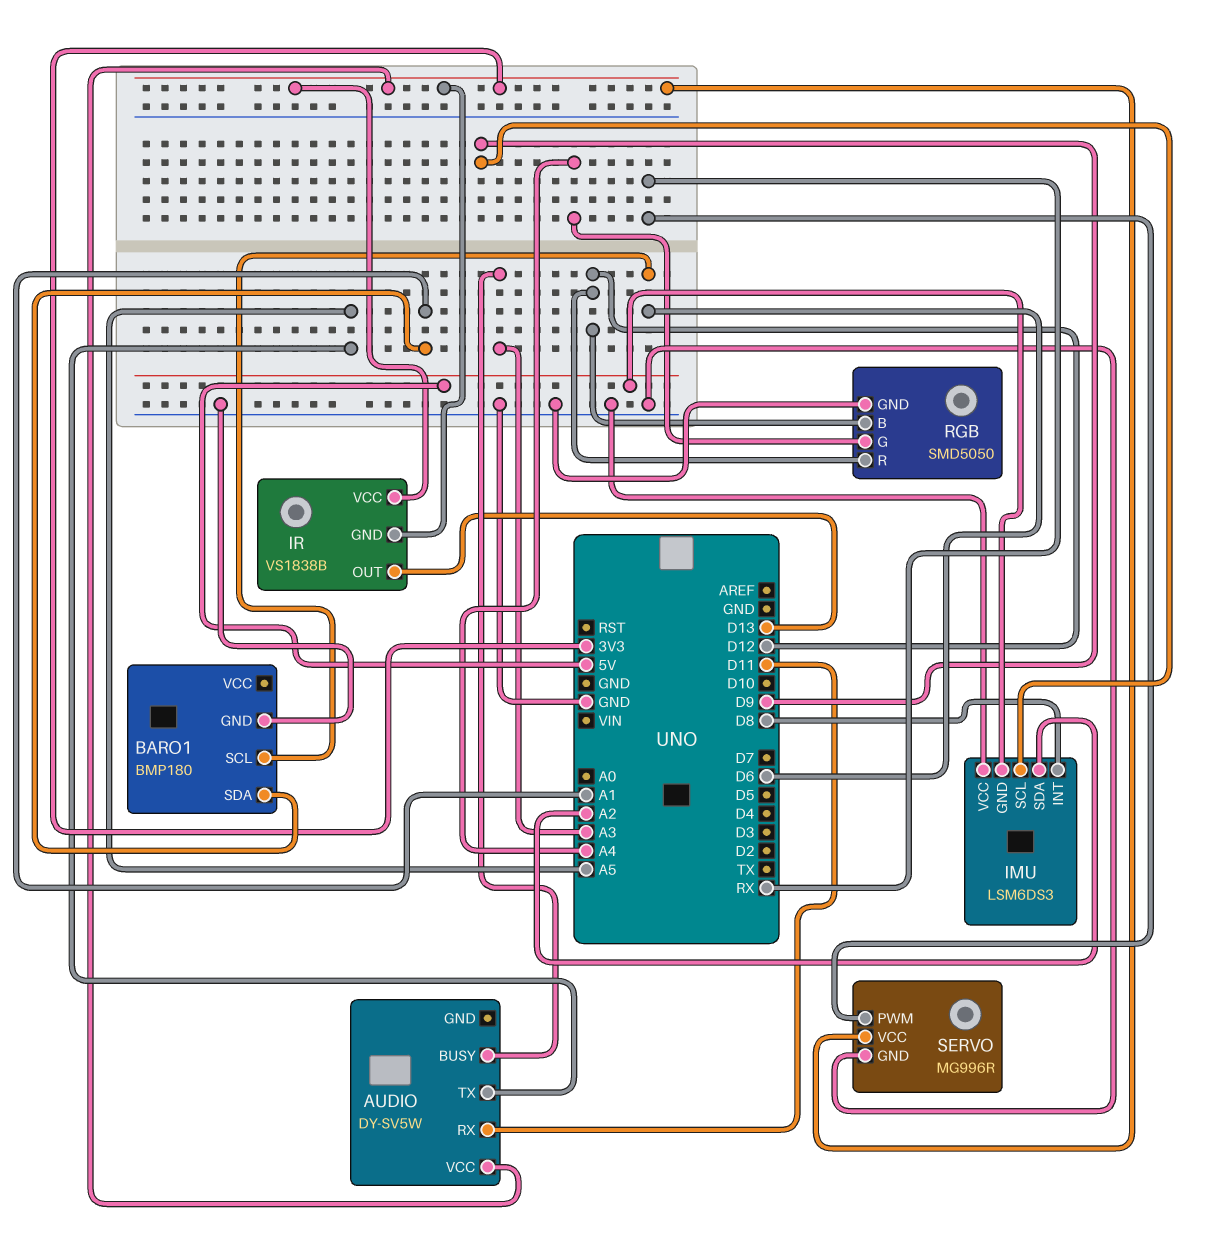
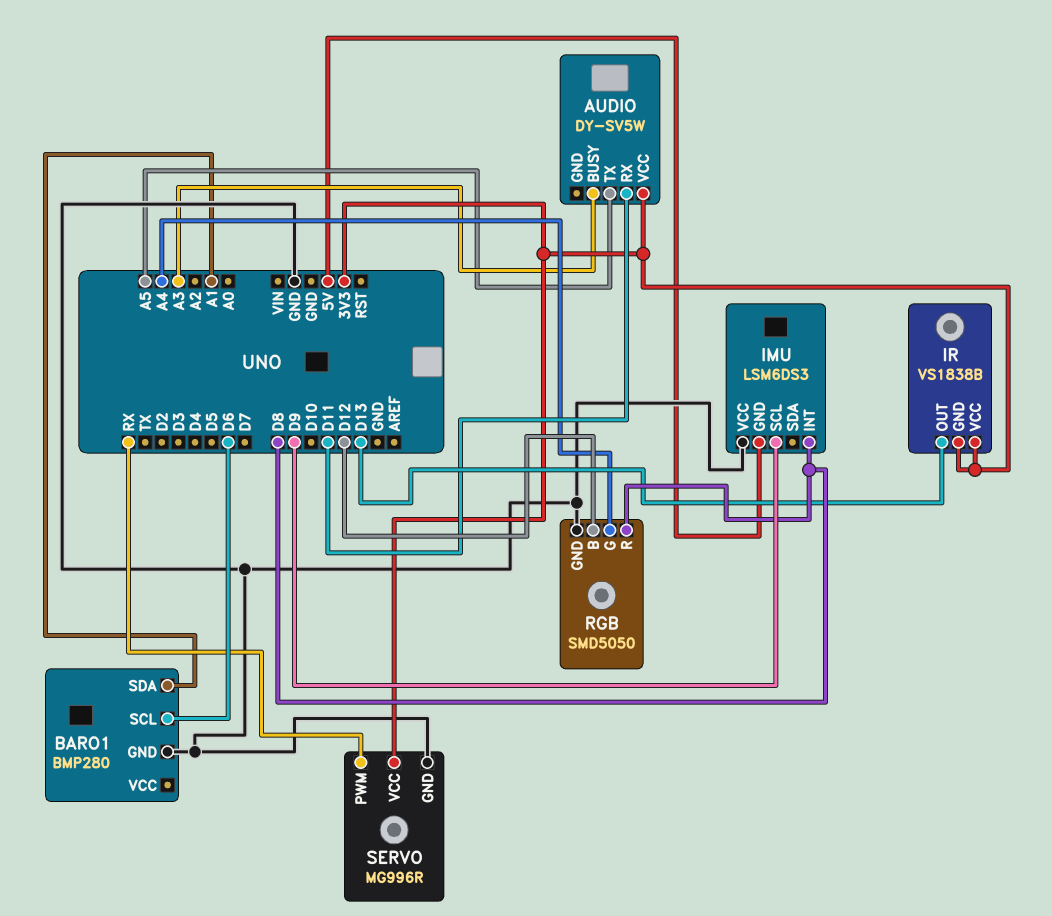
BARO1: BMP180 -> BMP280
IMU pin SDA: A2 -> none
RGB pin R: D12 -> D8

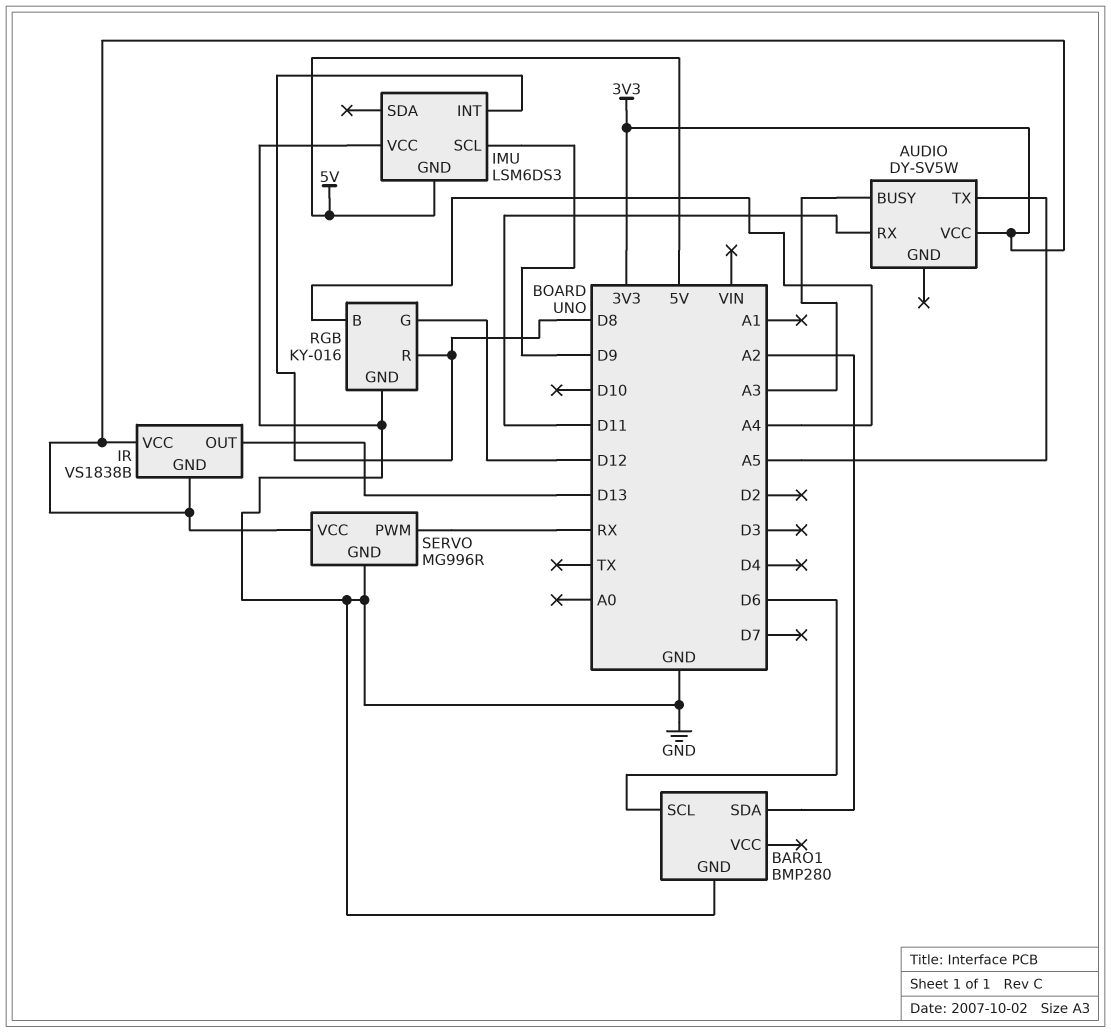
BARO1 pin SDA: A1 -> A2
RGB: SMD5050 -> KY-016
RGB pin B: D12 -> A4
RGB pin G: A4 -> D12

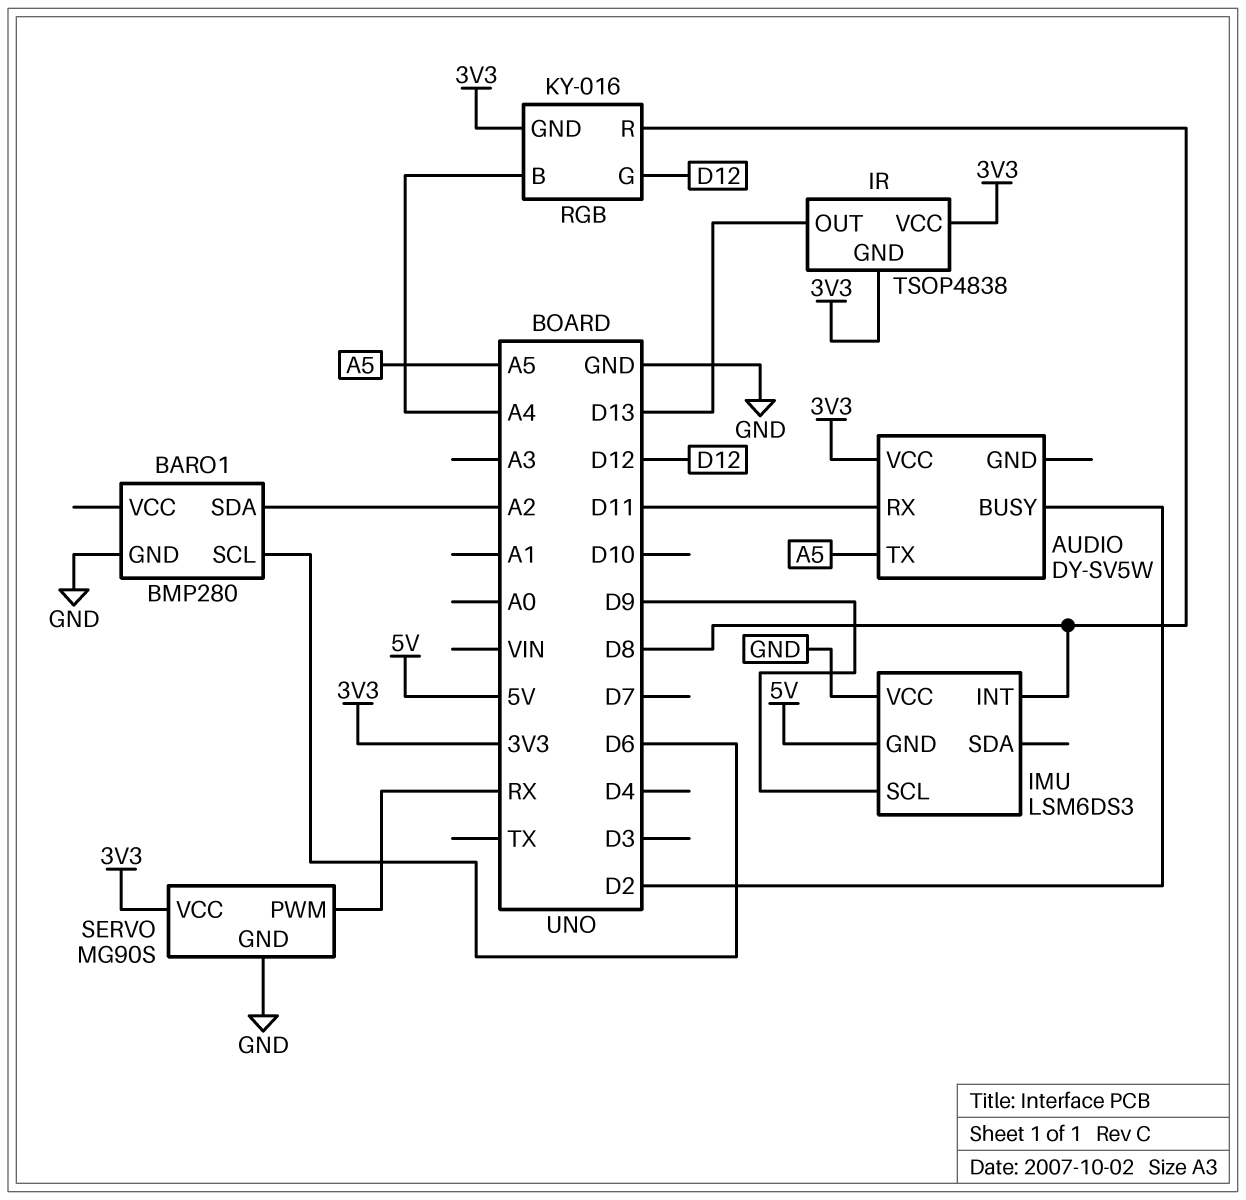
AUDIO pin BUSY: A3 -> D2
IR: VS1838B -> TSOP4838
RGB pin GND: GND -> 3V3
SERVO: MG996R -> MG90S

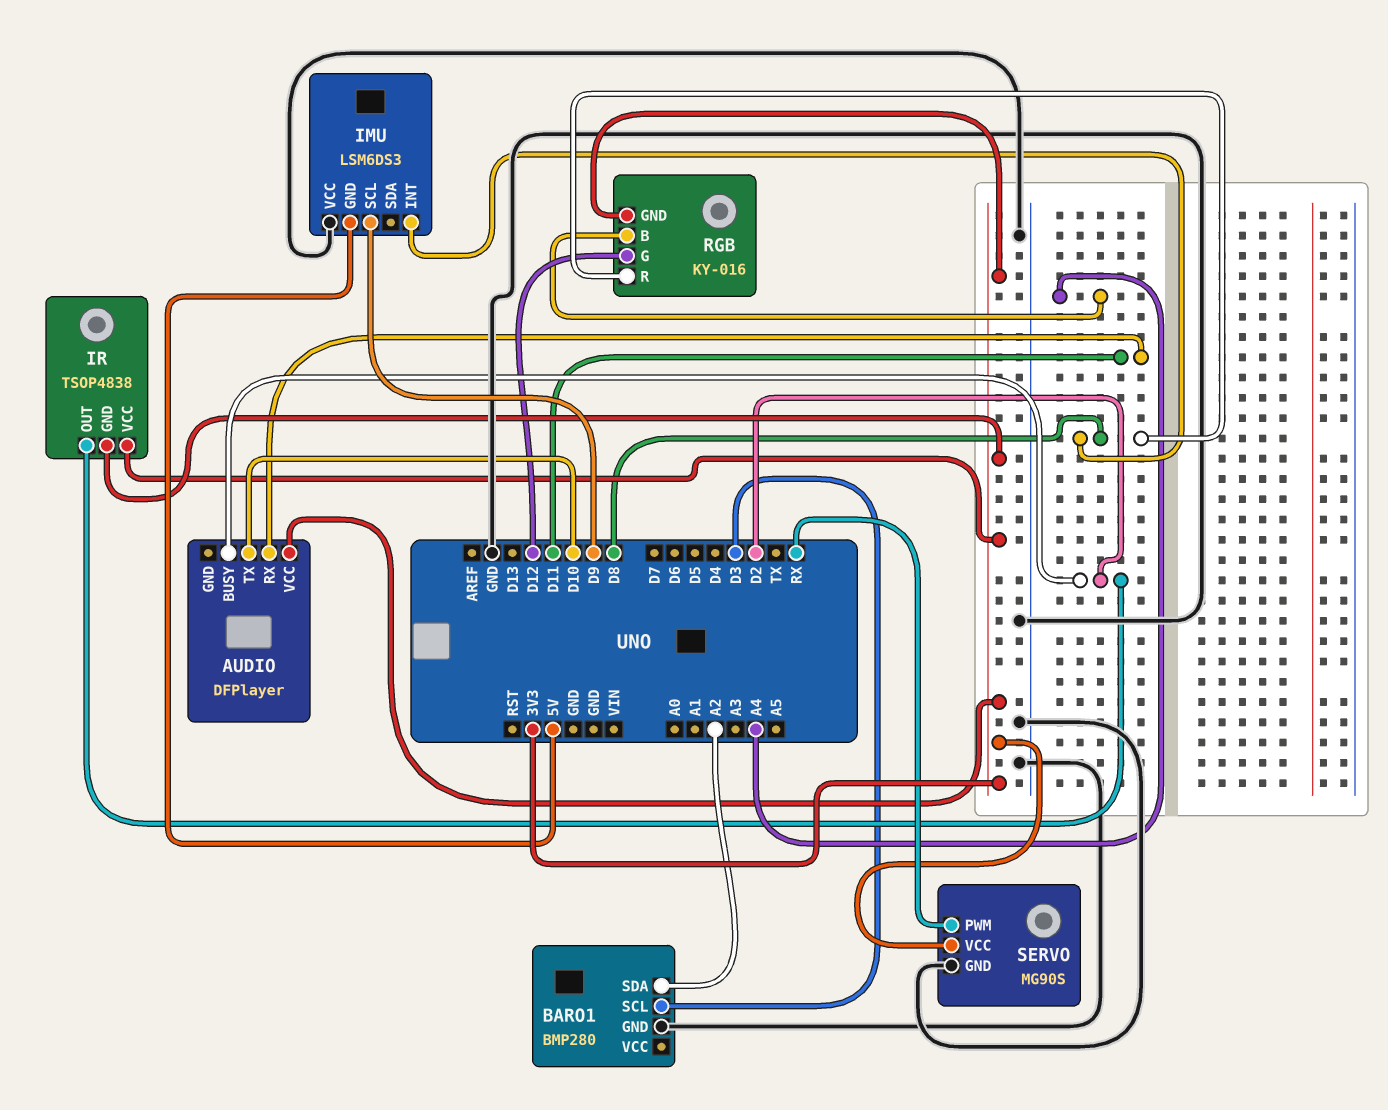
AUDIO: DY-SV5W -> DFPlayer
AUDIO pin TX: A5 -> D10
BARO1 pin SCL: D6 -> D3
IR pin OUT: D13 -> D2

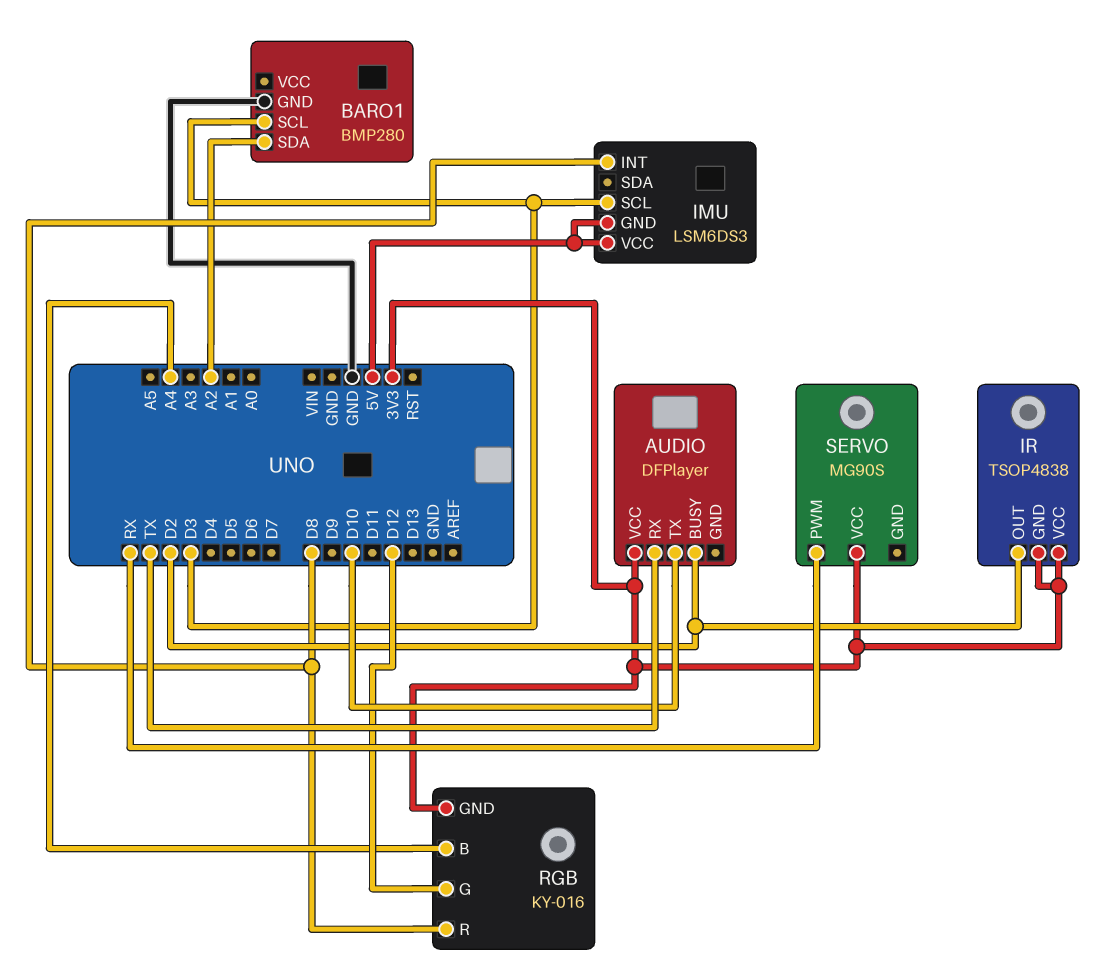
AUDIO pin RX: D11 -> TX
IMU pin SCL: D9 -> D3
IMU pin VCC: GND -> 5V
SERVO pin GND: GND -> none

